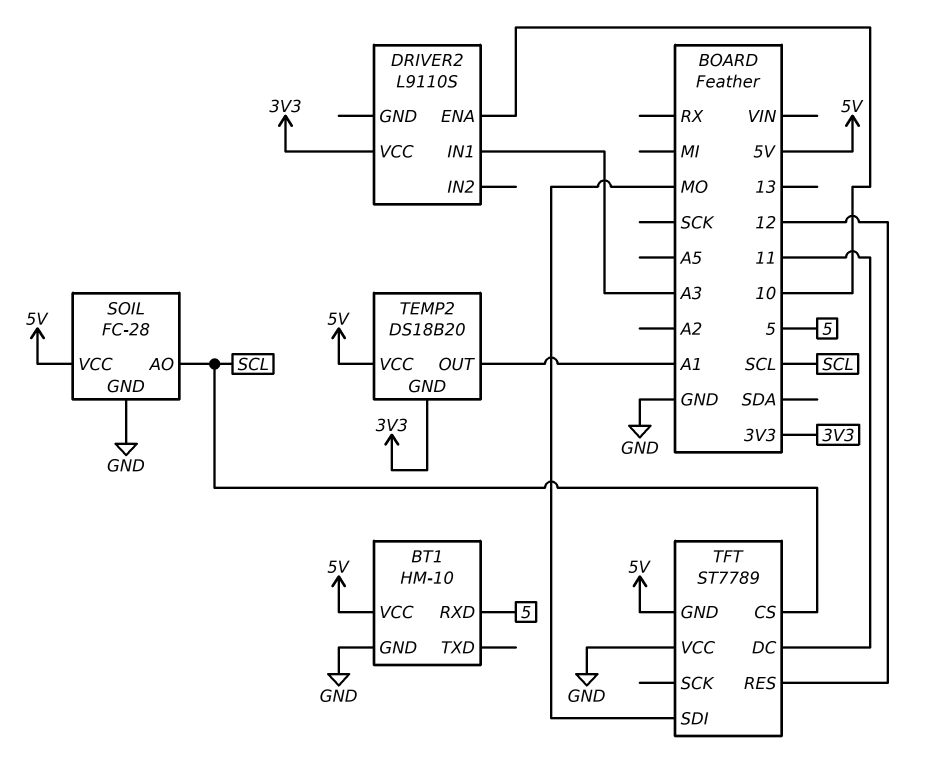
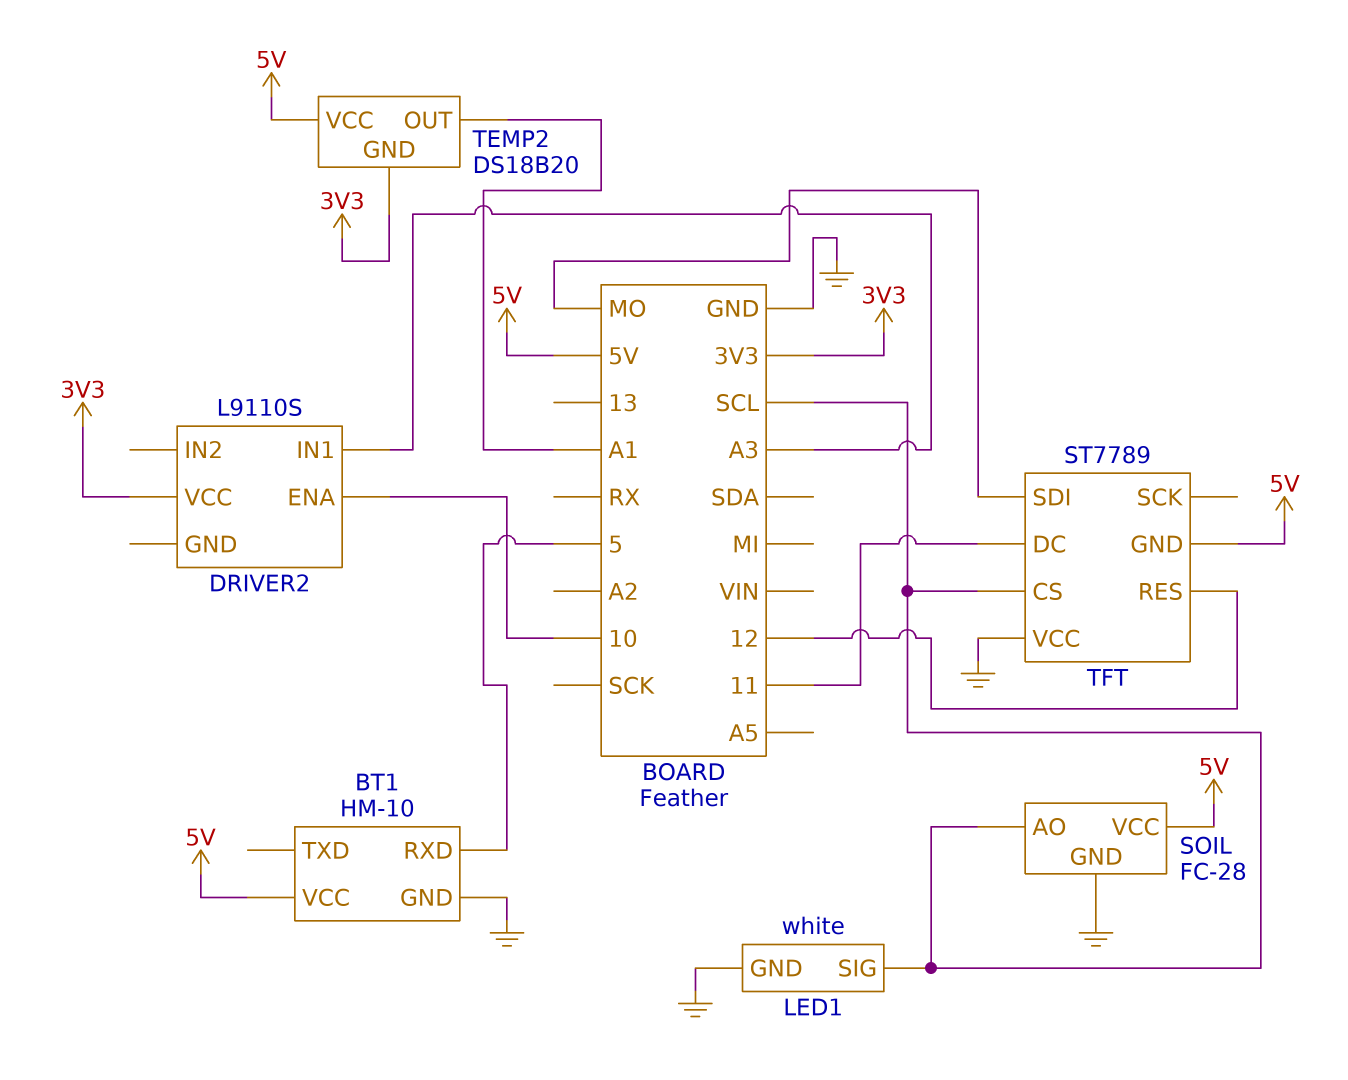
LED1: none -> white
LED1 pin GND: none -> GND
LED1 pin SIG: none -> SCL

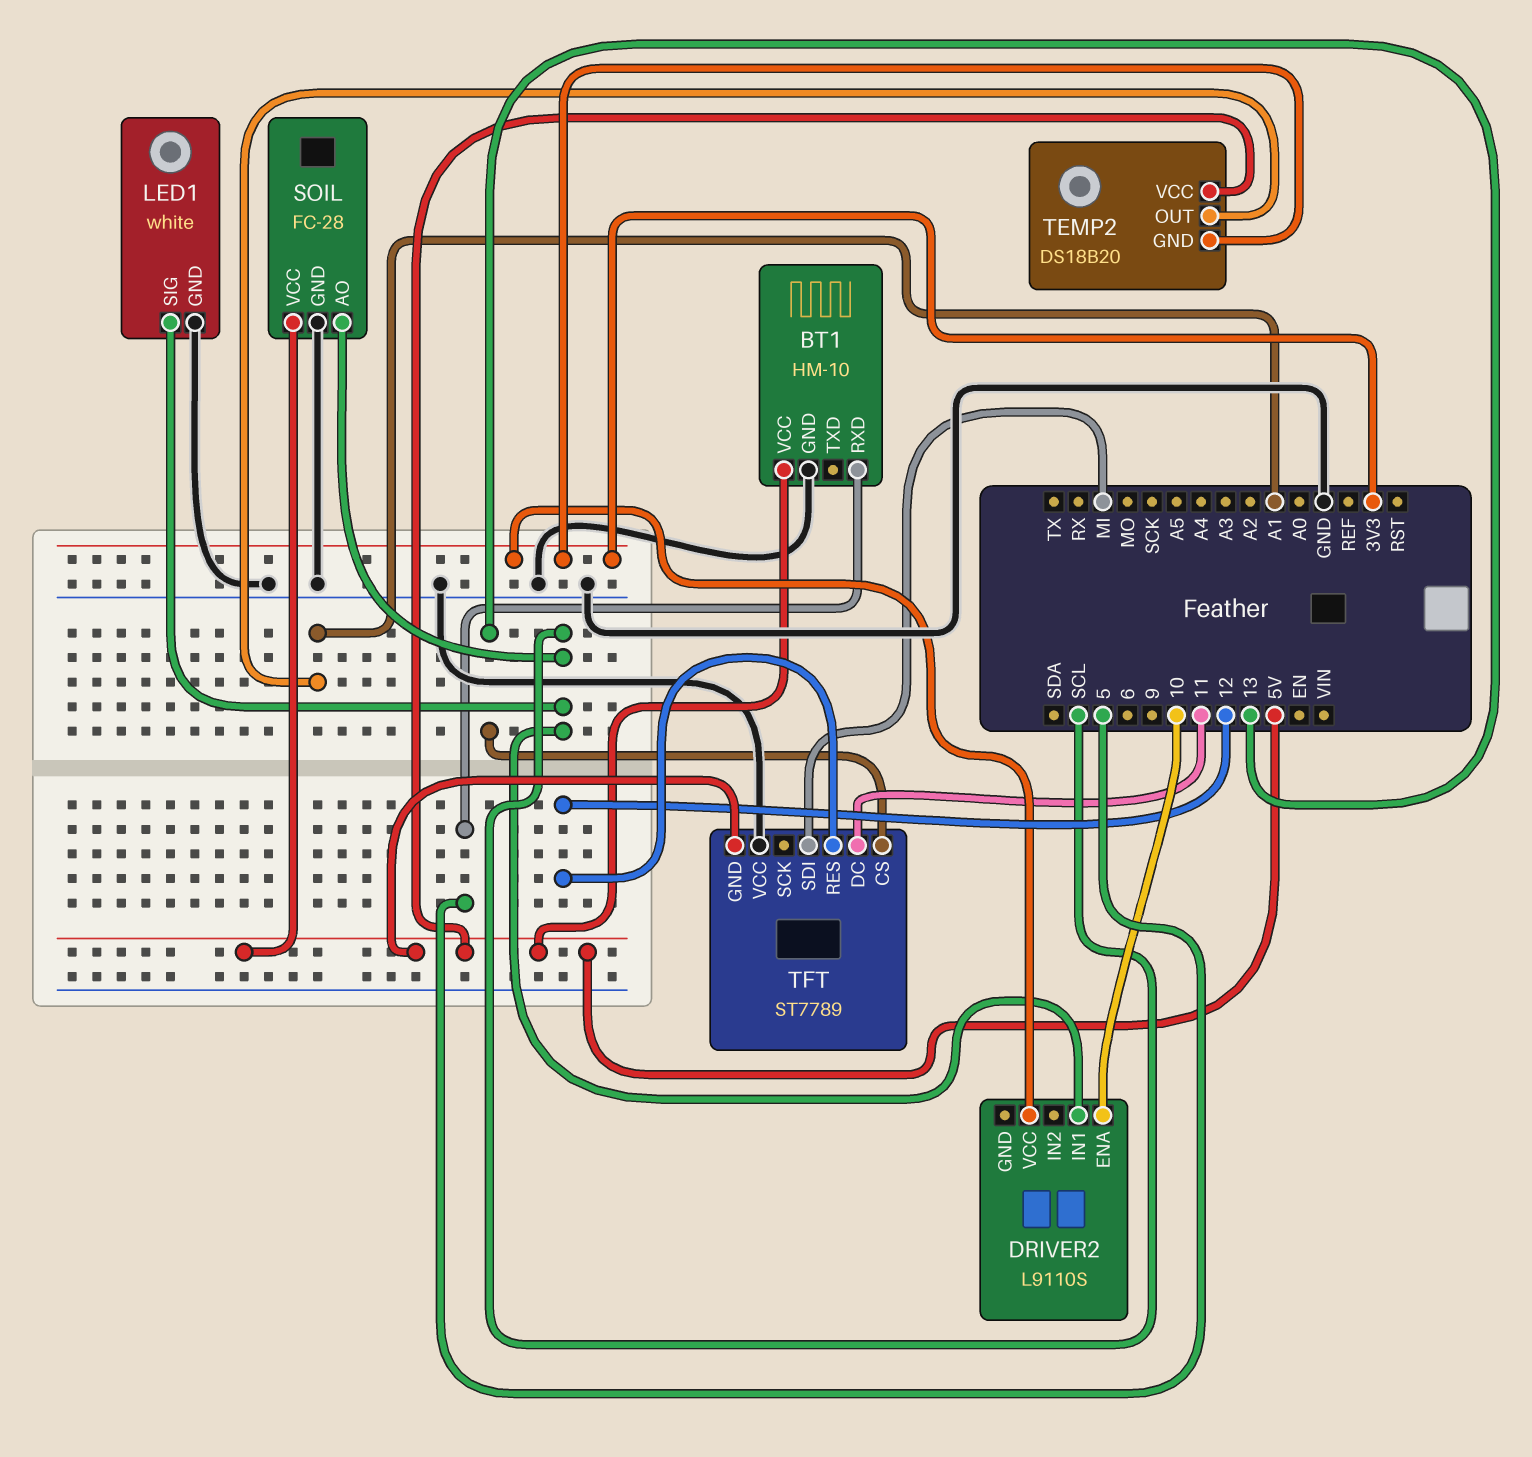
DRIVER2 pin IN1: A3 -> SCL
TFT pin CS: SCL -> 13
TFT pin SDI: MO -> MI

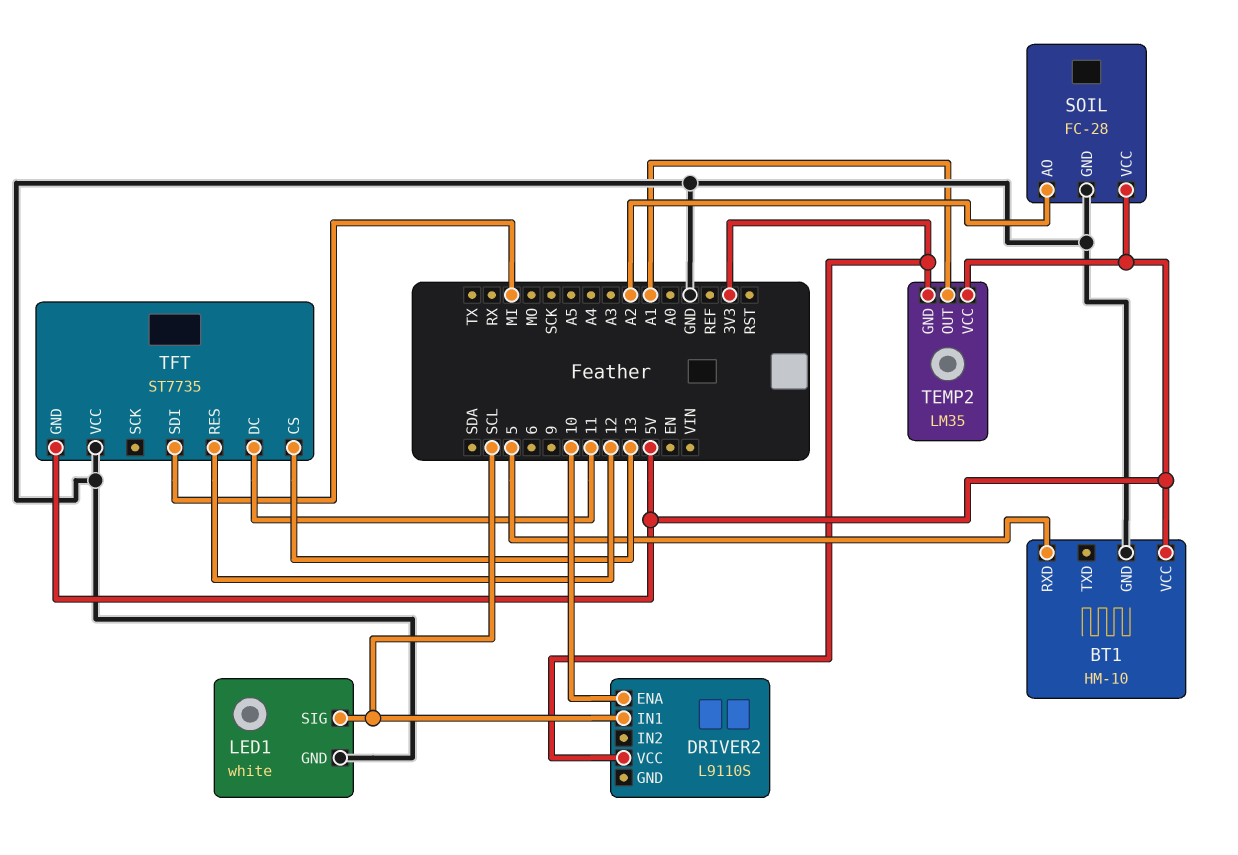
SOIL pin AO: SCL -> A2
TEMP2: DS18B20 -> LM35
TFT: ST7789 -> ST7735

